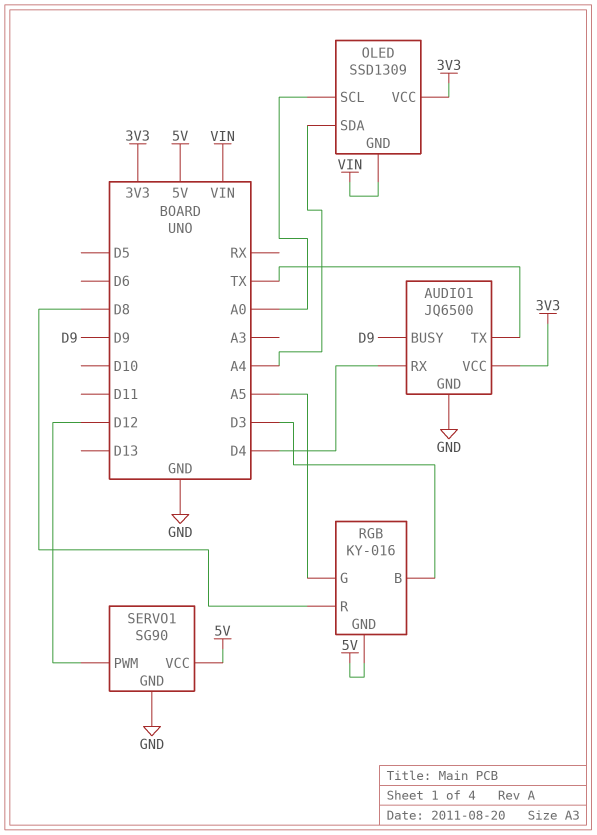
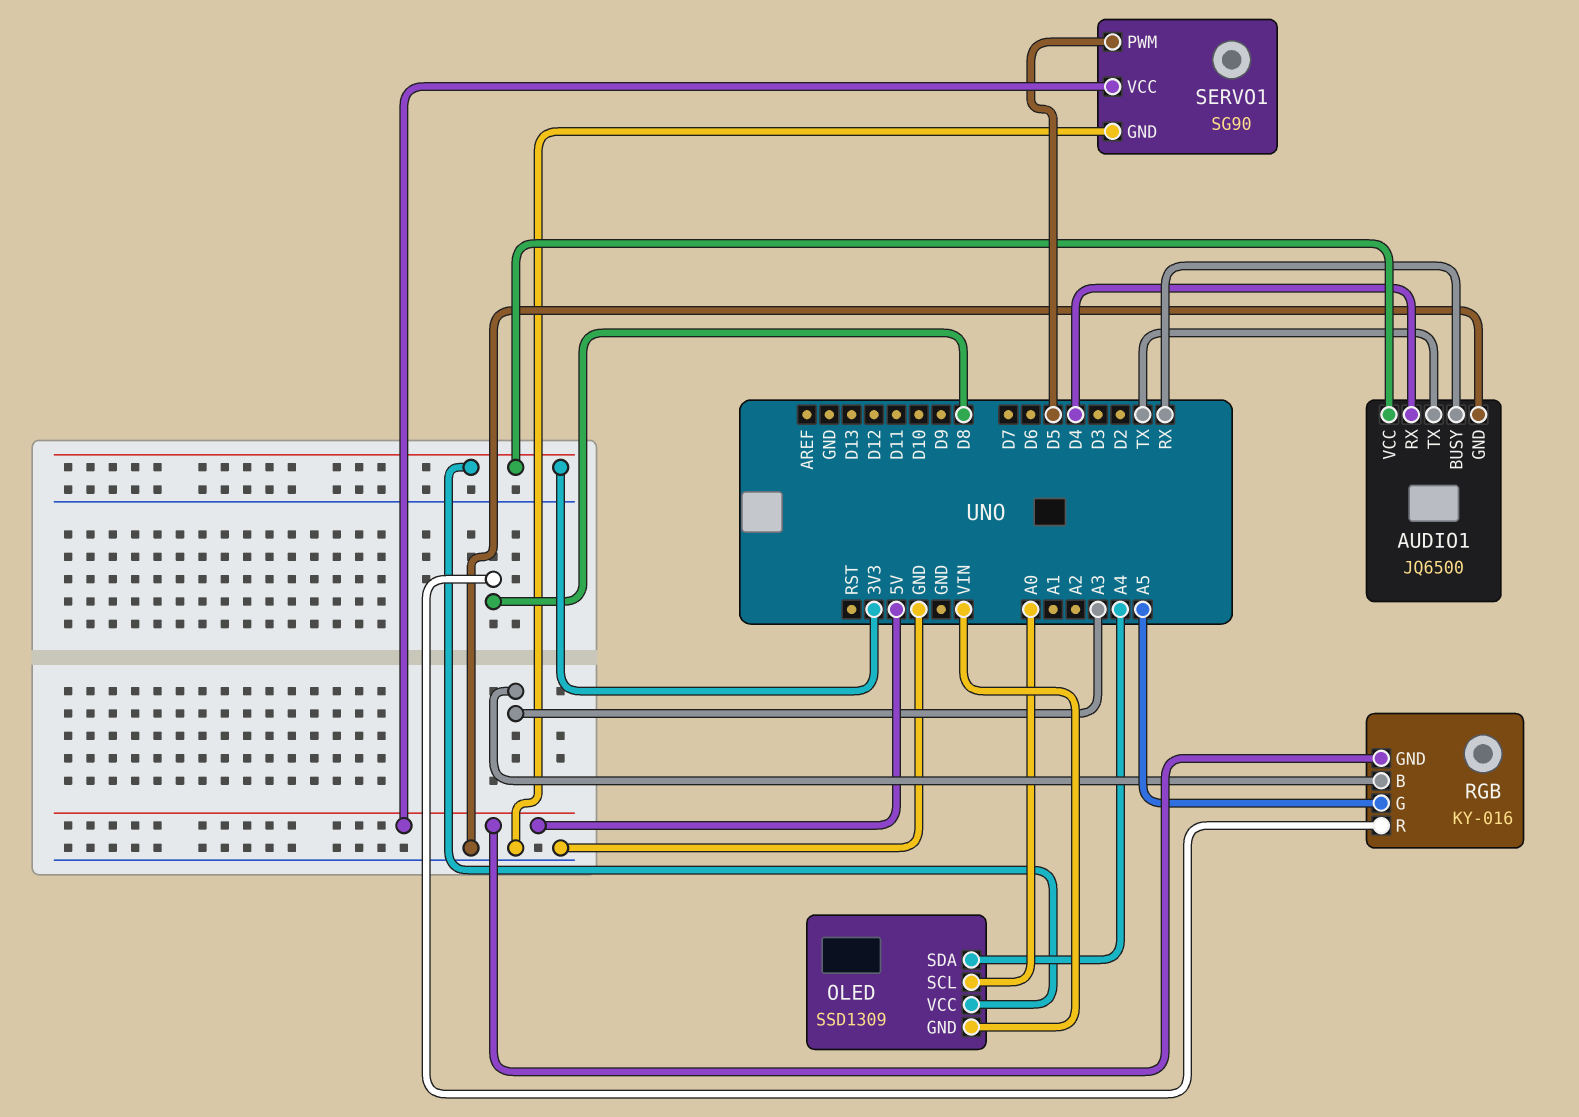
AUDIO1 pin BUSY: D9 -> RX
RGB pin B: D3 -> A3
SERVO1 pin PWM: D12 -> D5

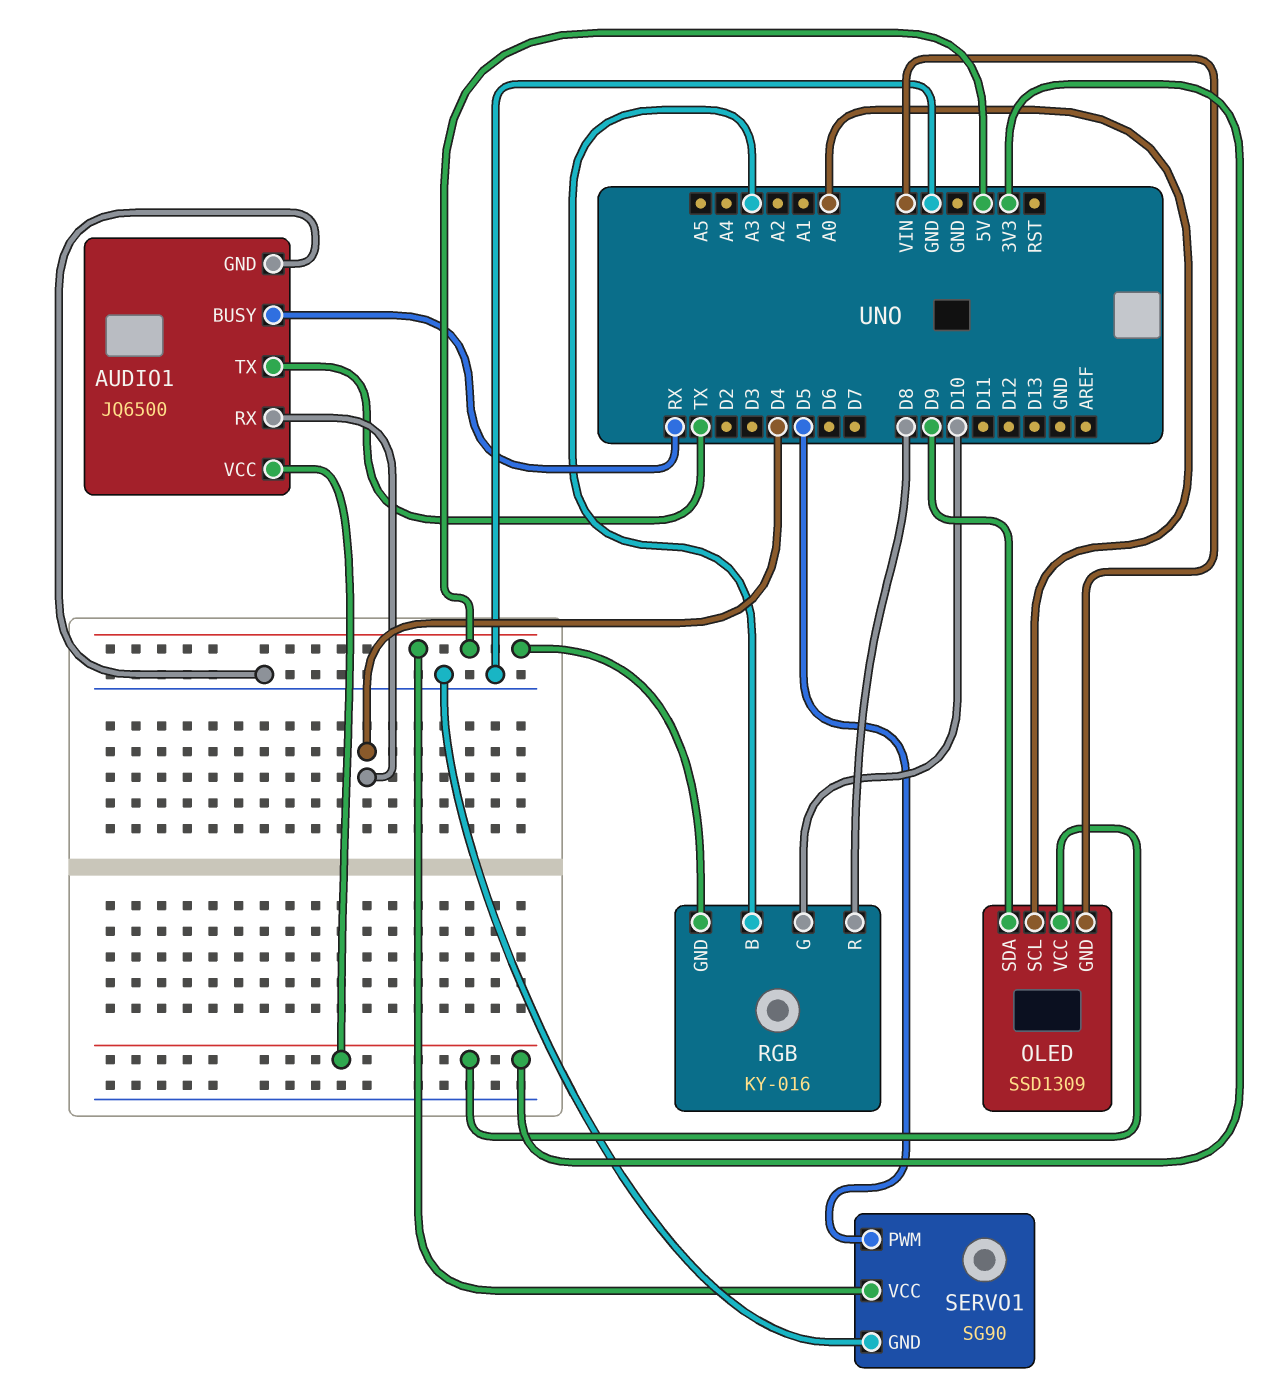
OLED pin SDA: A4 -> D9
RGB pin G: A5 -> D10

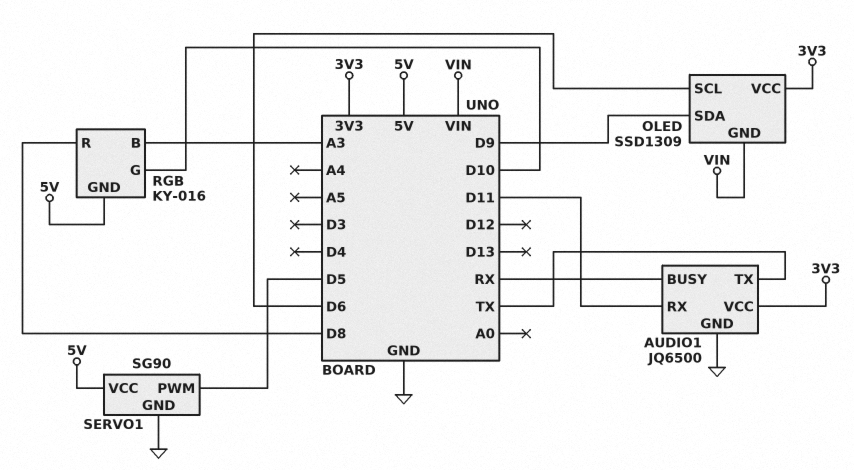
AUDIO1 pin RX: D4 -> D11
OLED pin SCL: A0 -> D6

